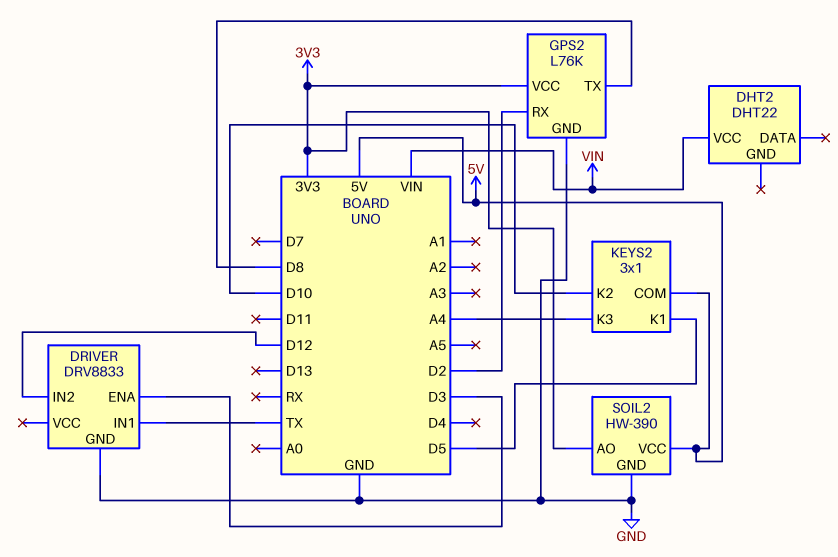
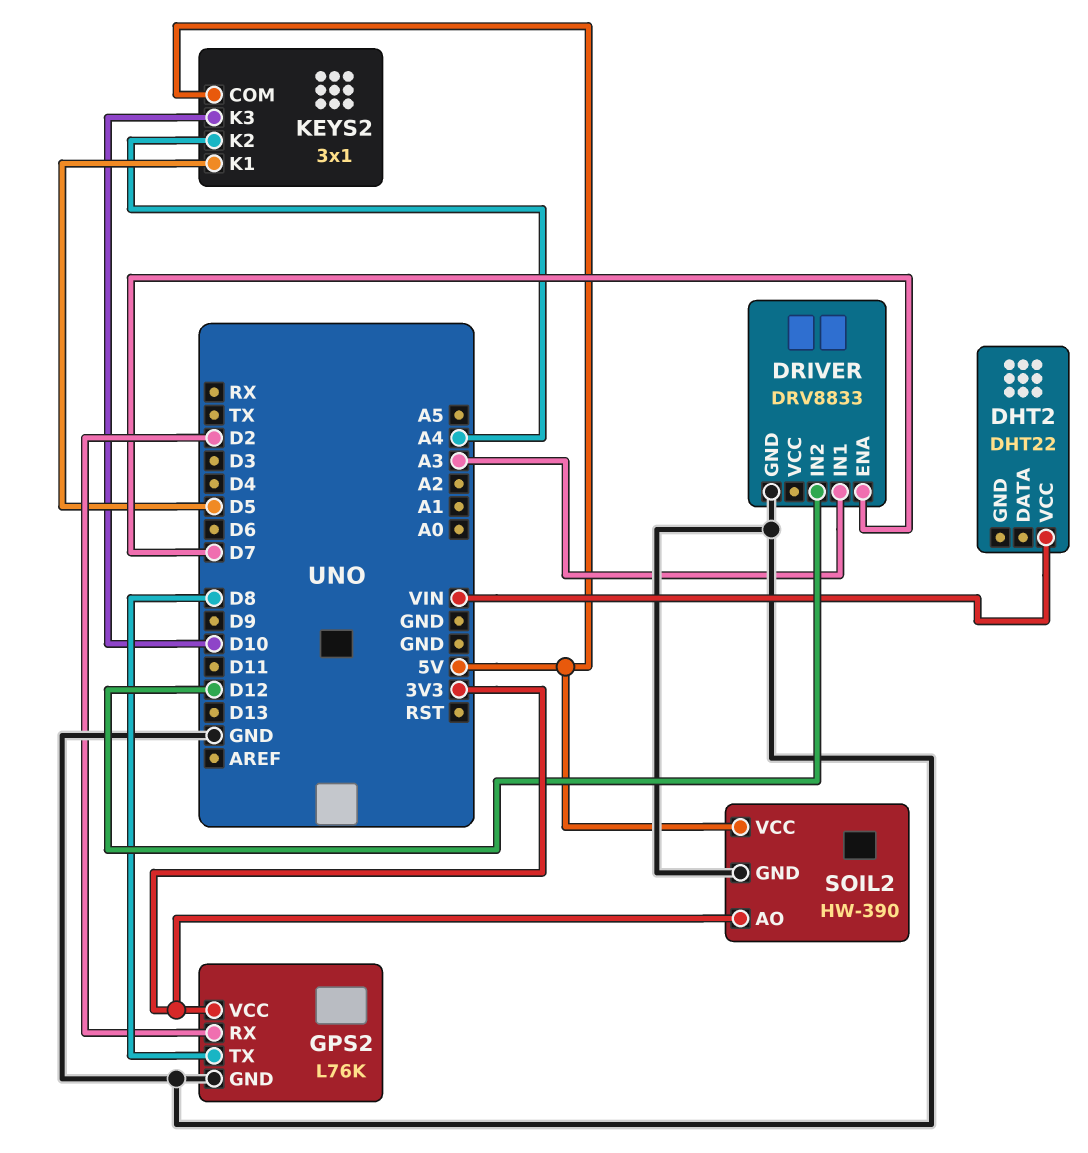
DRIVER pin ENA: D3 -> D7
DRIVER pin IN1: TX -> A3
KEYS2 pin K2: D10 -> A4
KEYS2 pin K3: A4 -> D10

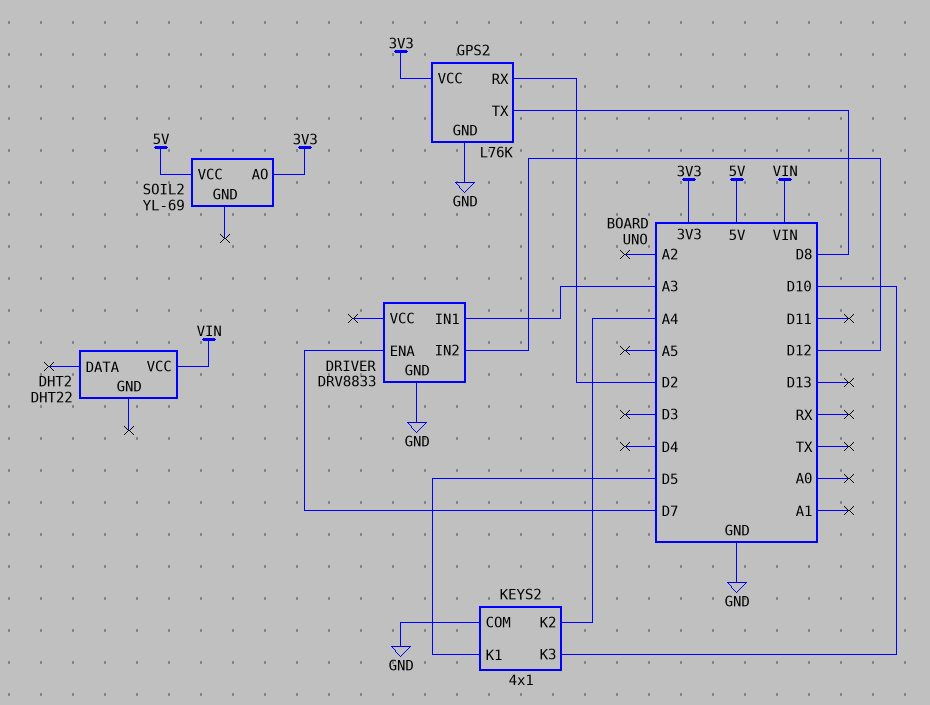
KEYS2: 3x1 -> 4x1
KEYS2 pin COM: 5V -> GND
SOIL2: HW-390 -> YL-69
SOIL2 pin GND: GND -> none

